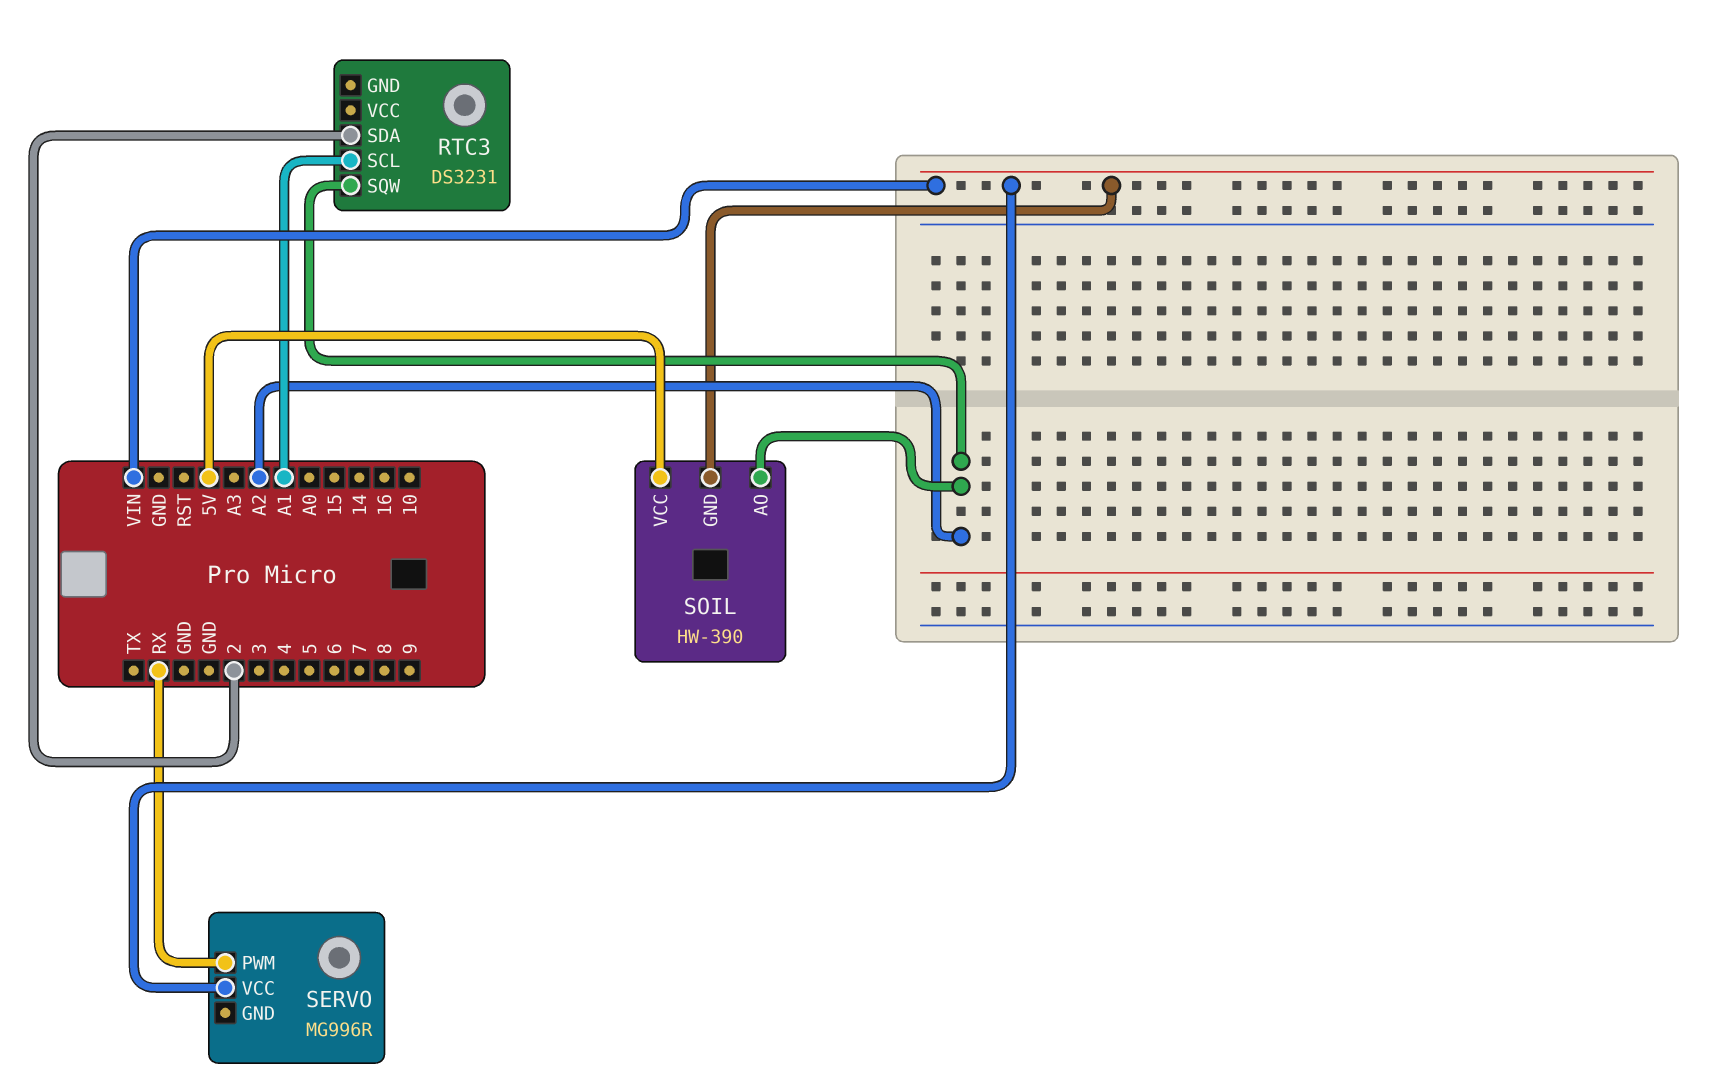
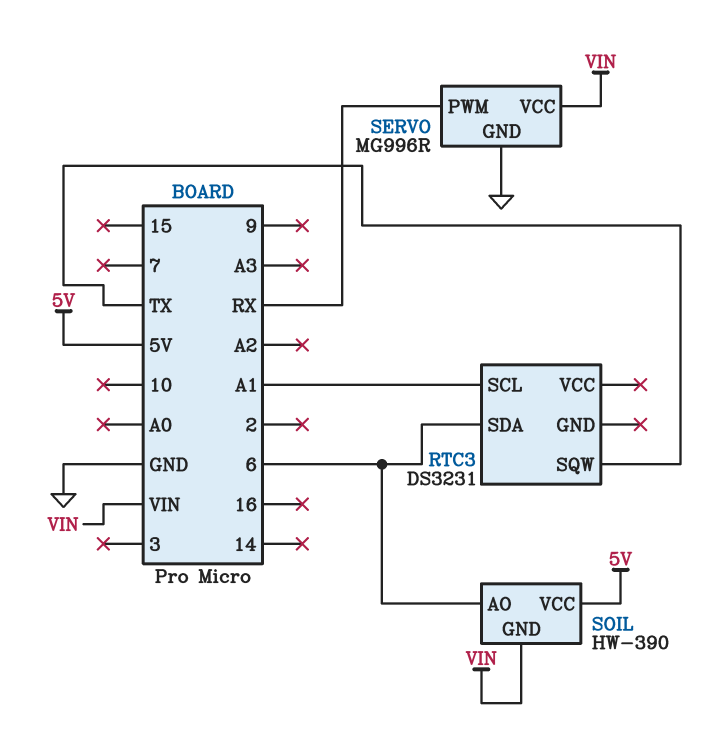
RTC3 pin SDA: 2 -> 6
RTC3 pin SQW: A2 -> TX
SERVO pin GND: none -> GND
SOIL pin AO: A2 -> 6

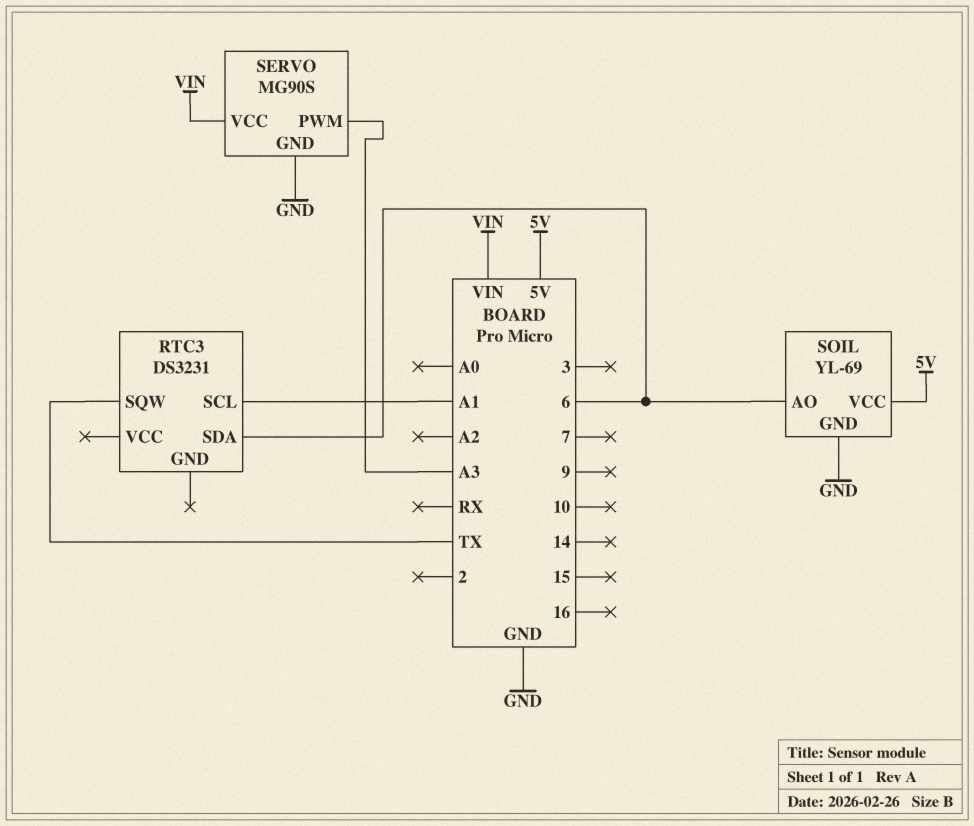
SERVO: MG996R -> MG90S
SERVO pin PWM: RX -> A3
SOIL: HW-390 -> YL-69
SOIL pin GND: VIN -> GND

